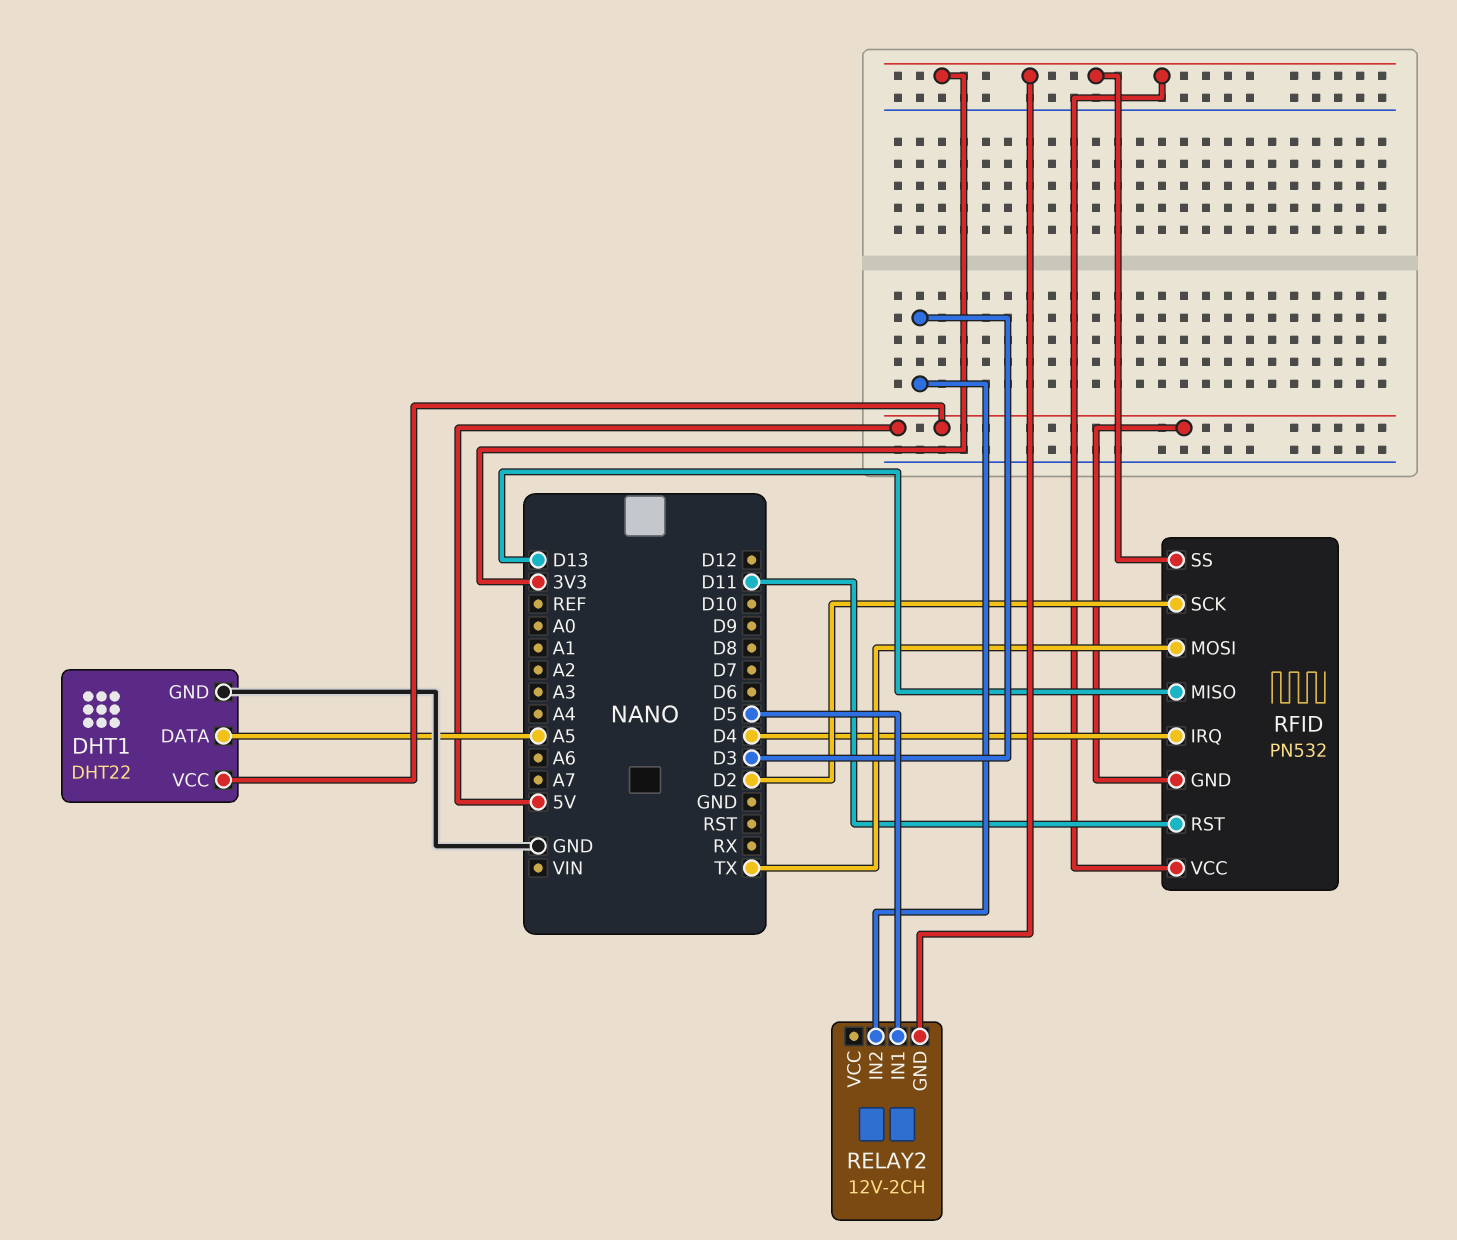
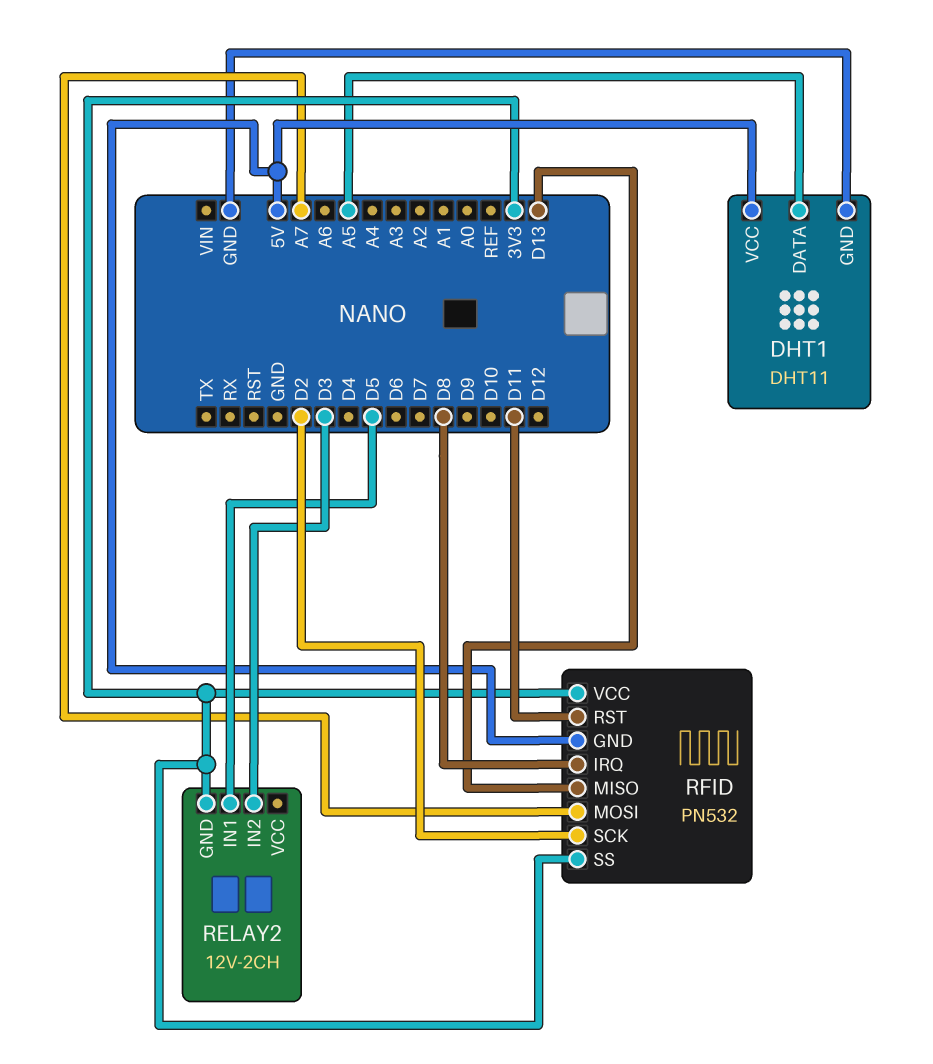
DHT1: DHT22 -> DHT11
RFID pin IRQ: D4 -> D8
RFID pin MOSI: TX -> A7

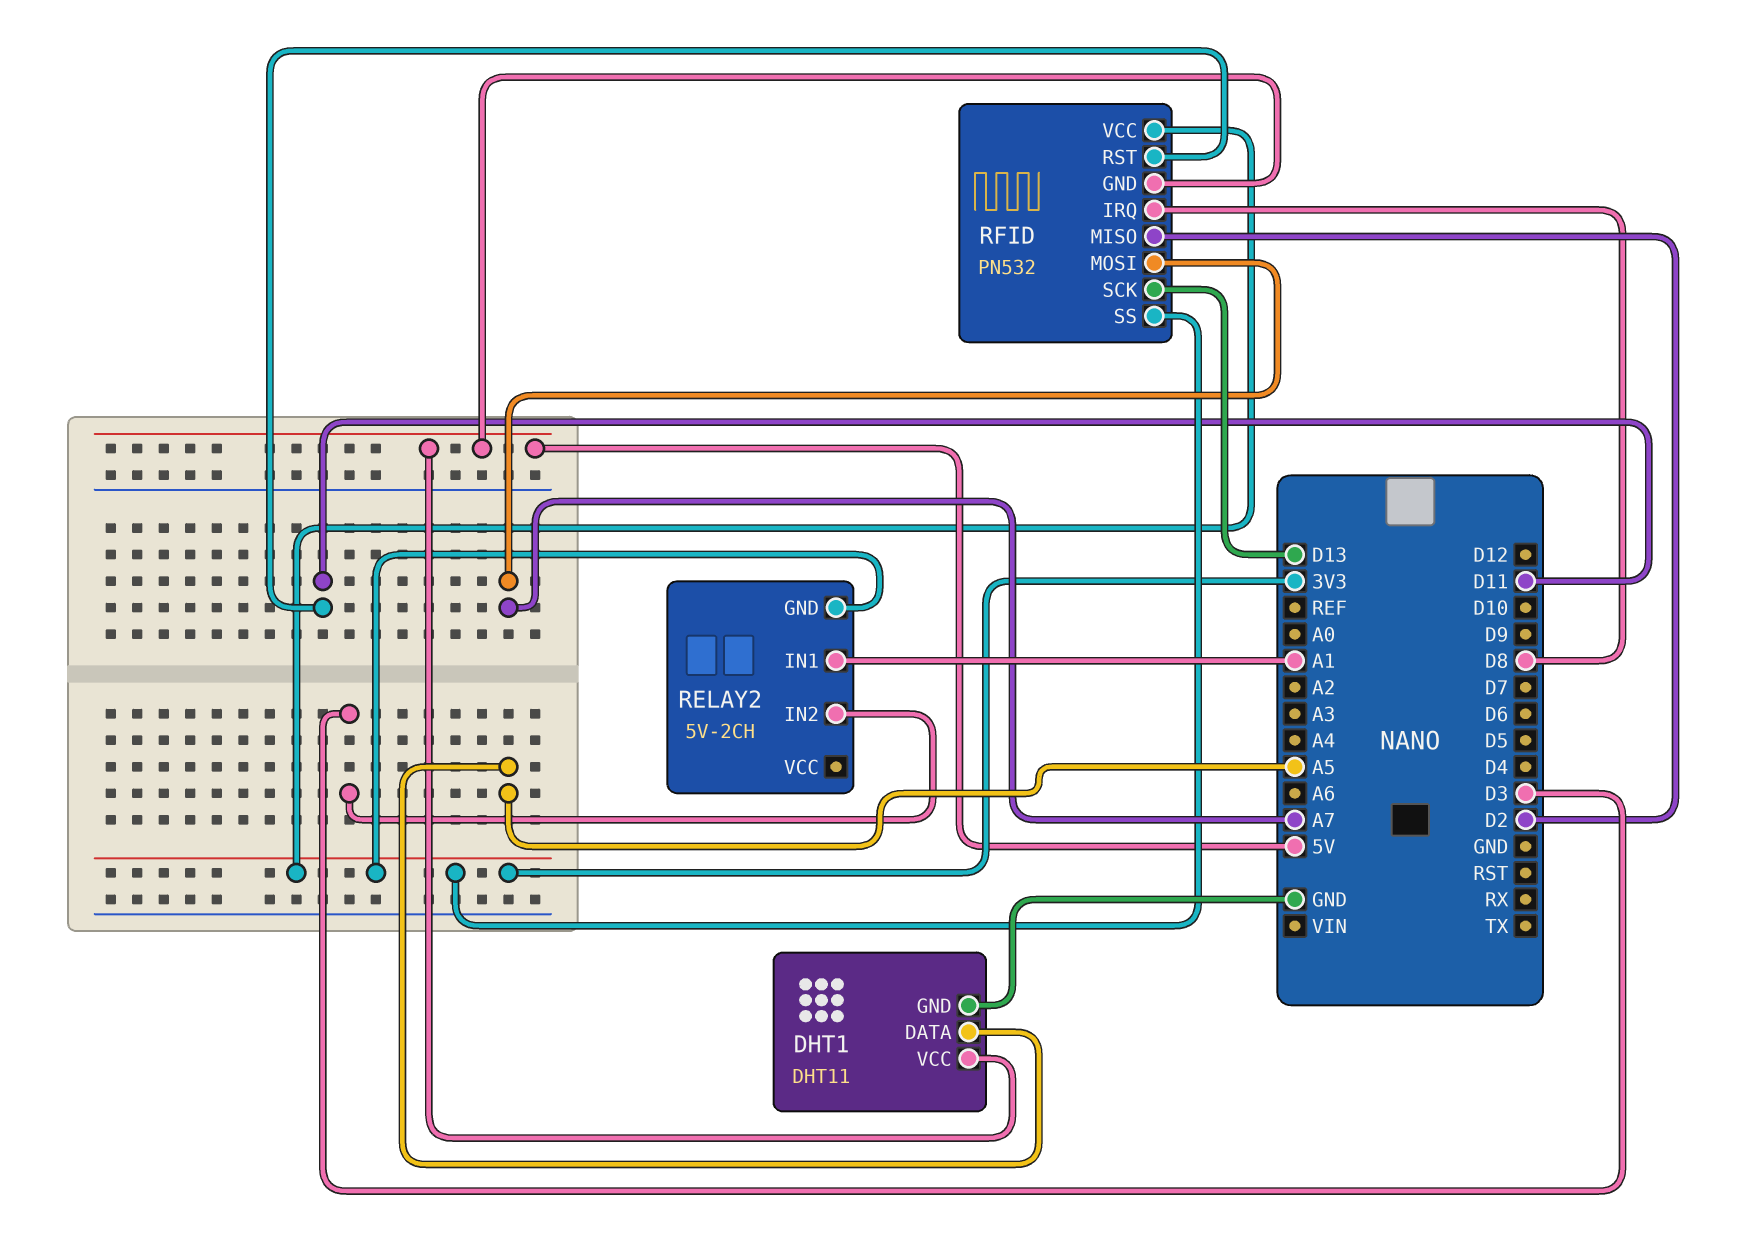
RELAY2: 12V-2CH -> 5V-2CH
RELAY2 pin IN1: D5 -> A1
RFID pin MISO: D13 -> D2
RFID pin SCK: D2 -> D13

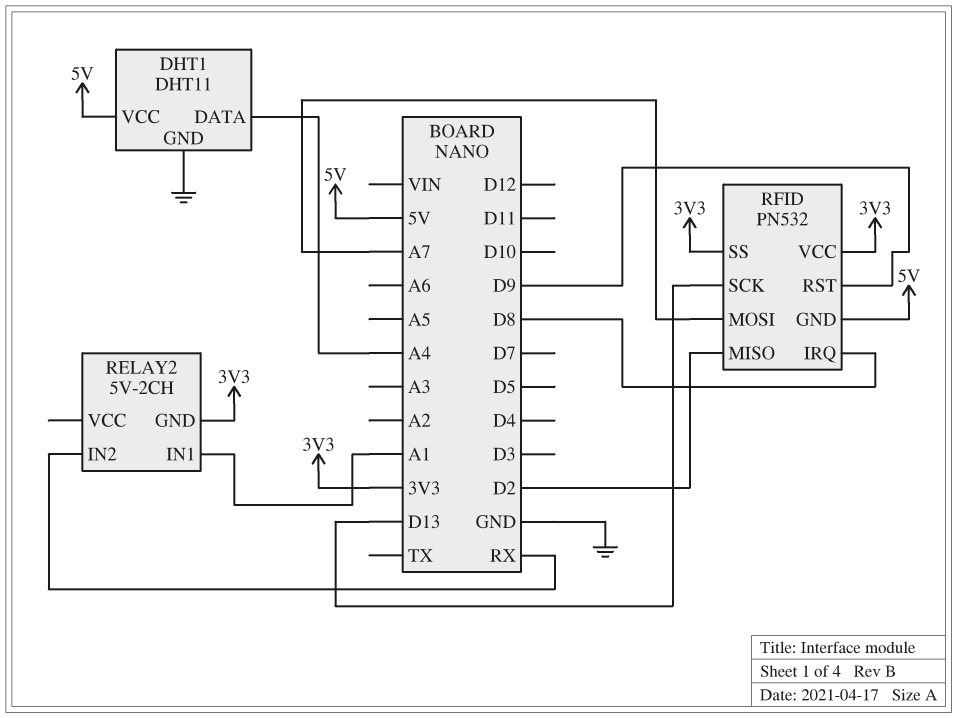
DHT1 pin DATA: A5 -> A4
RELAY2 pin IN2: D3 -> RX
RFID pin RST: D11 -> D9

